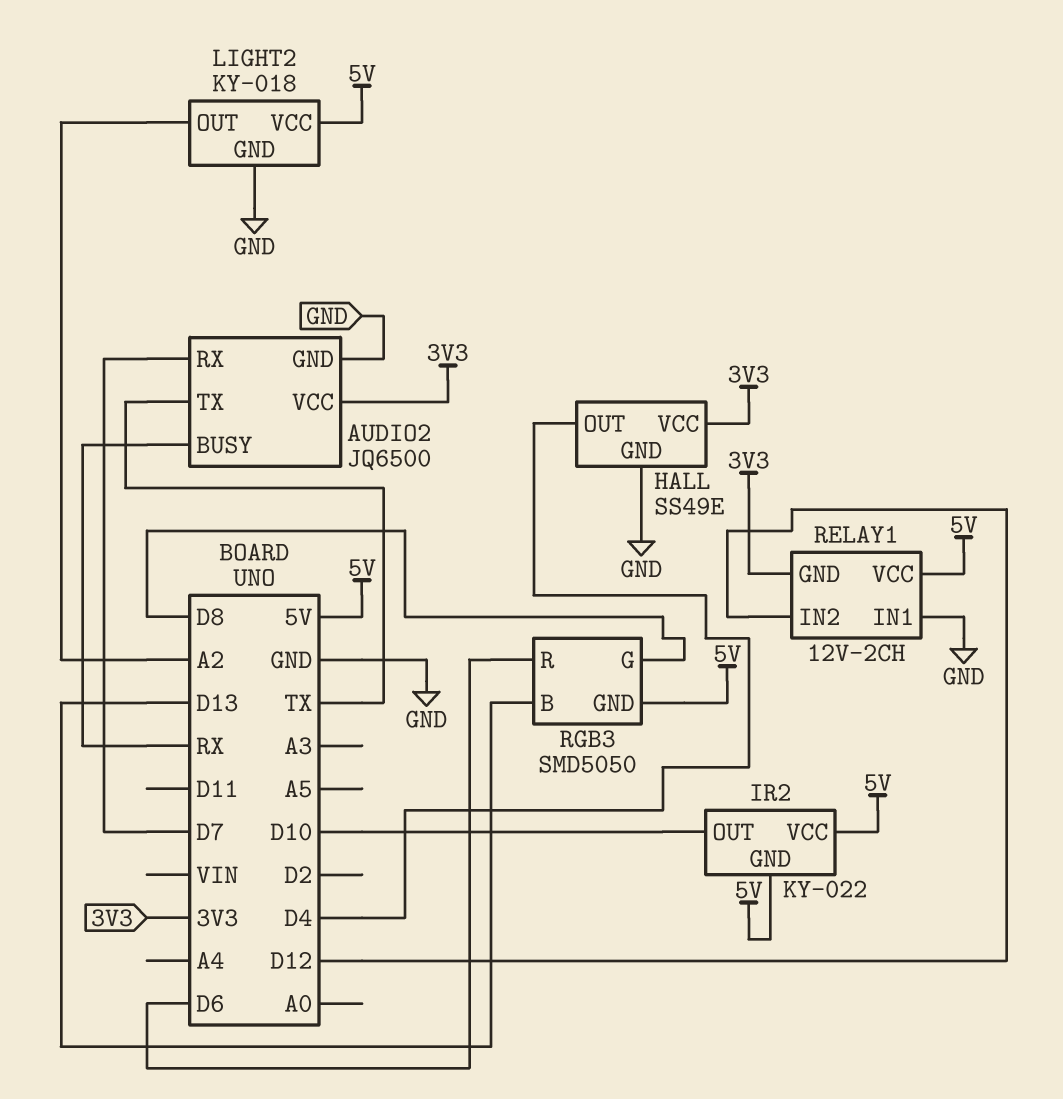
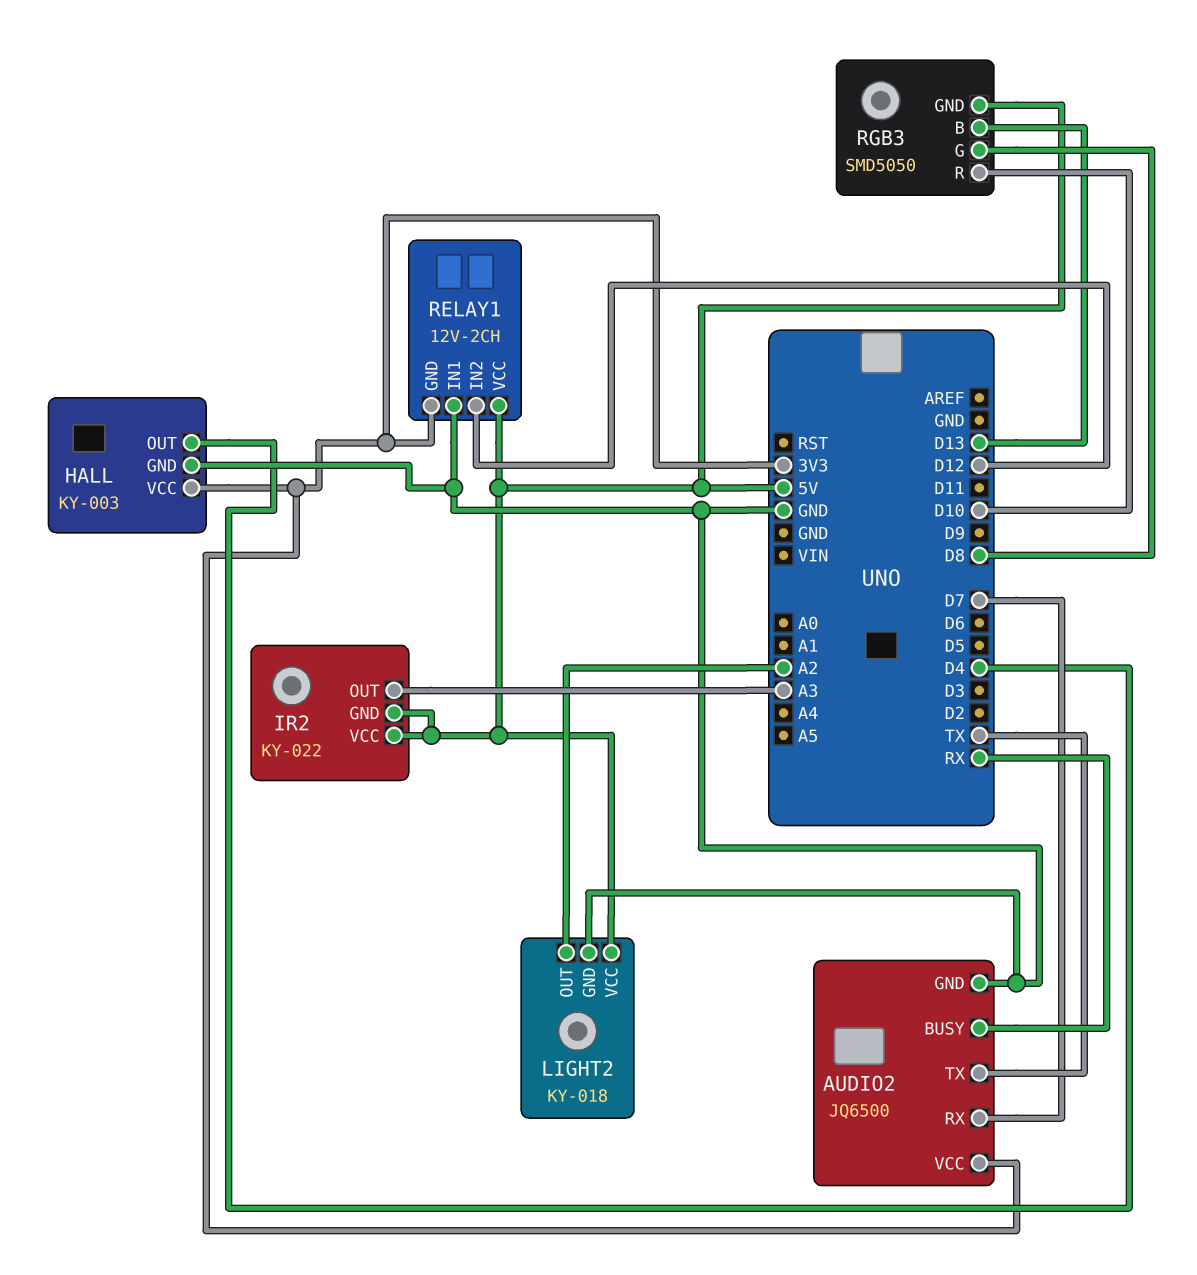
HALL: SS49E -> KY-003
IR2 pin OUT: D10 -> A3
RGB3 pin R: D6 -> D10

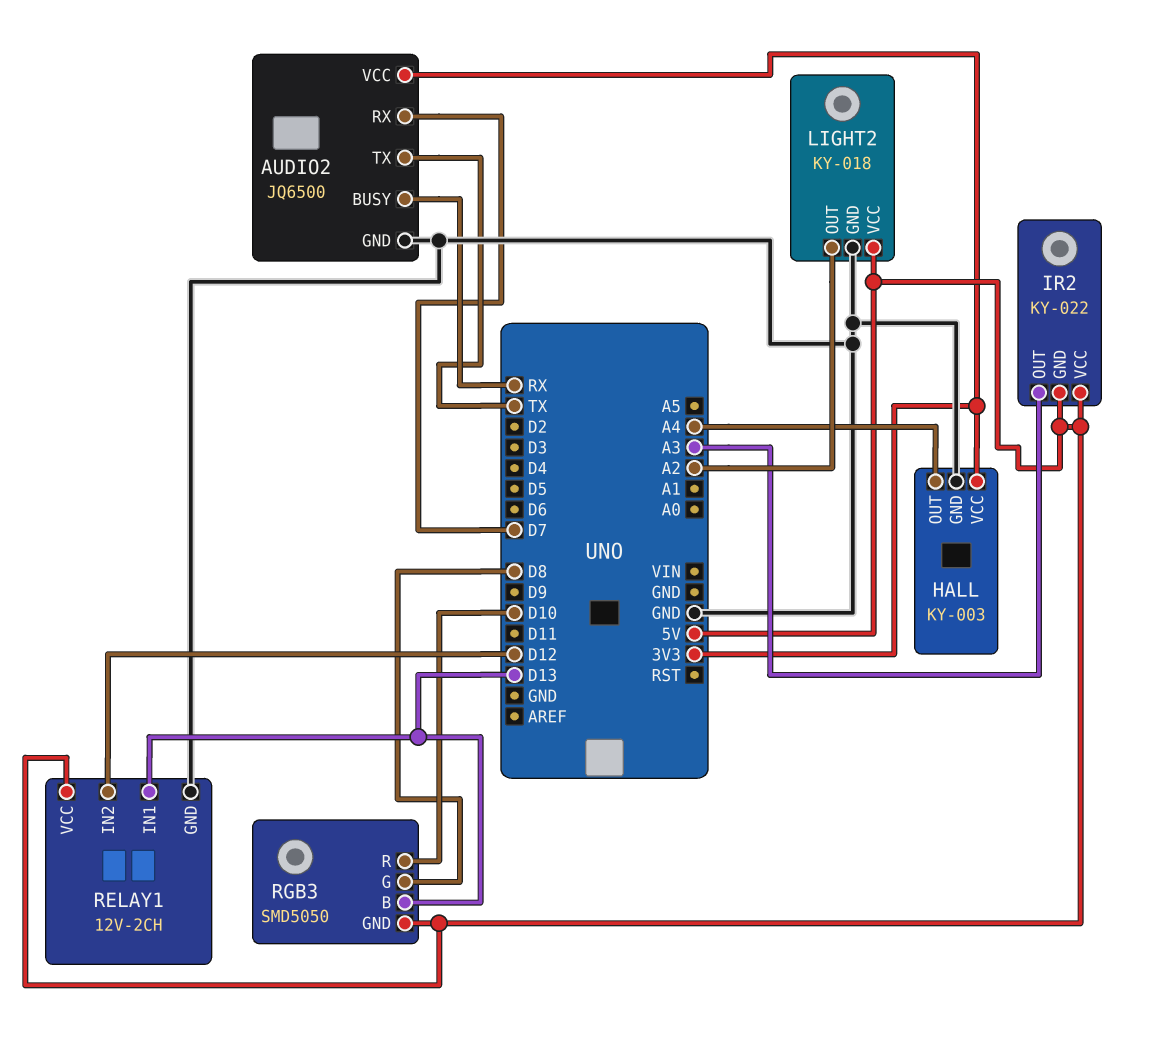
HALL pin OUT: D4 -> A4
RELAY1 pin GND: 3V3 -> GND
RELAY1 pin IN1: GND -> D13

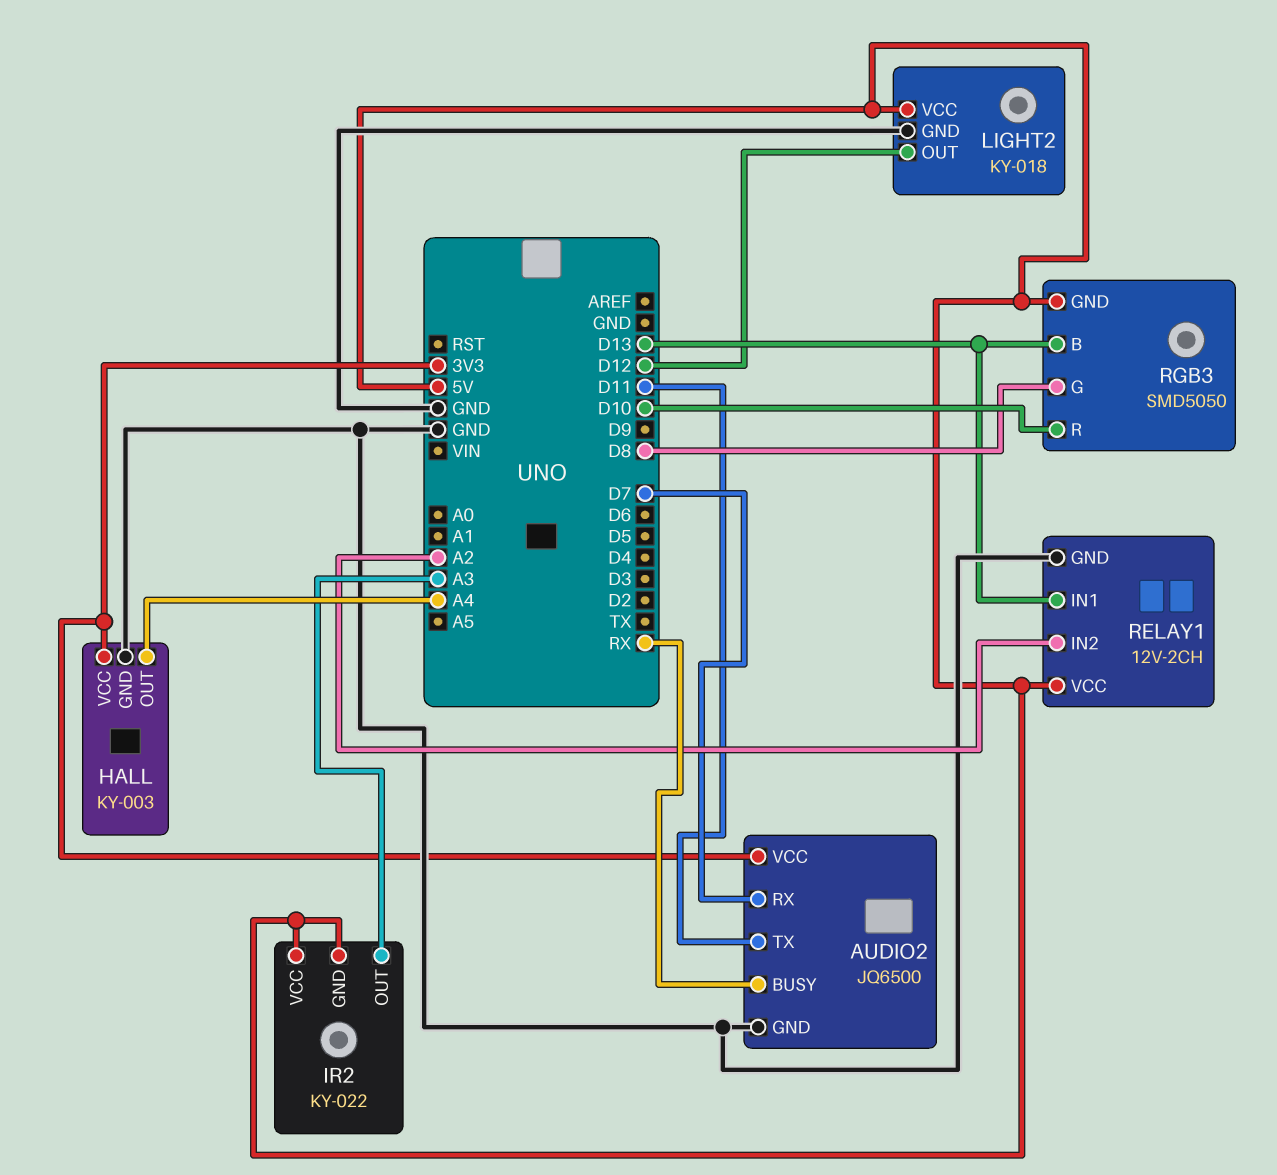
AUDIO2 pin TX: TX -> D11
LIGHT2 pin OUT: A2 -> D12
RELAY1 pin IN2: D12 -> A2

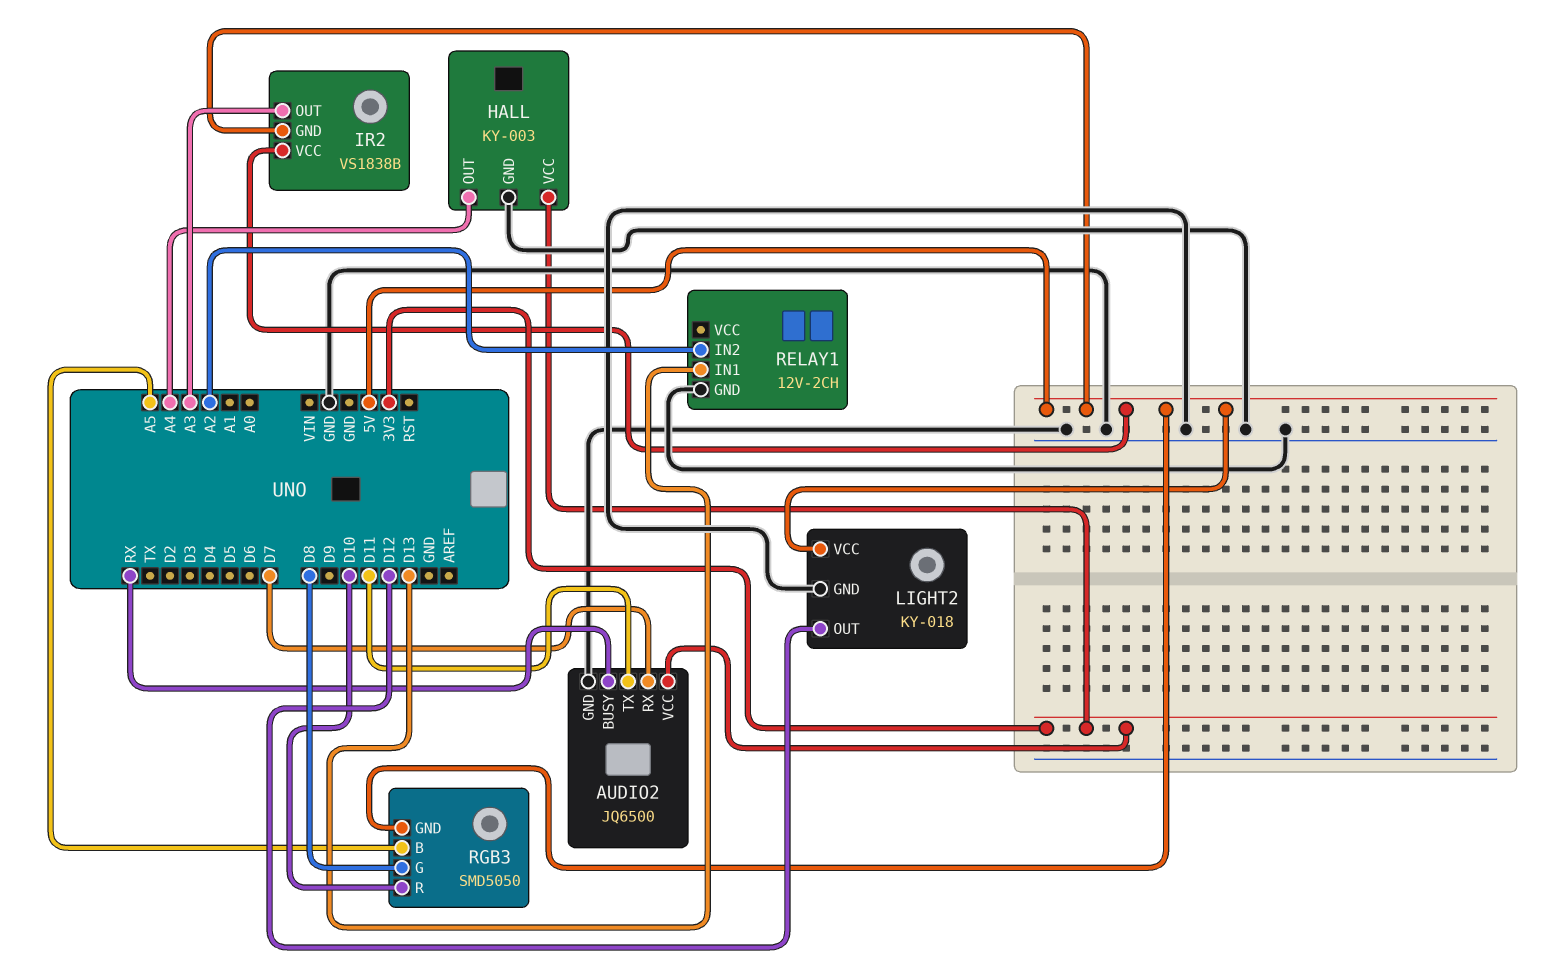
IR2: KY-022 -> VS1838B
RELAY1 pin VCC: 5V -> none
RGB3 pin B: D13 -> A5

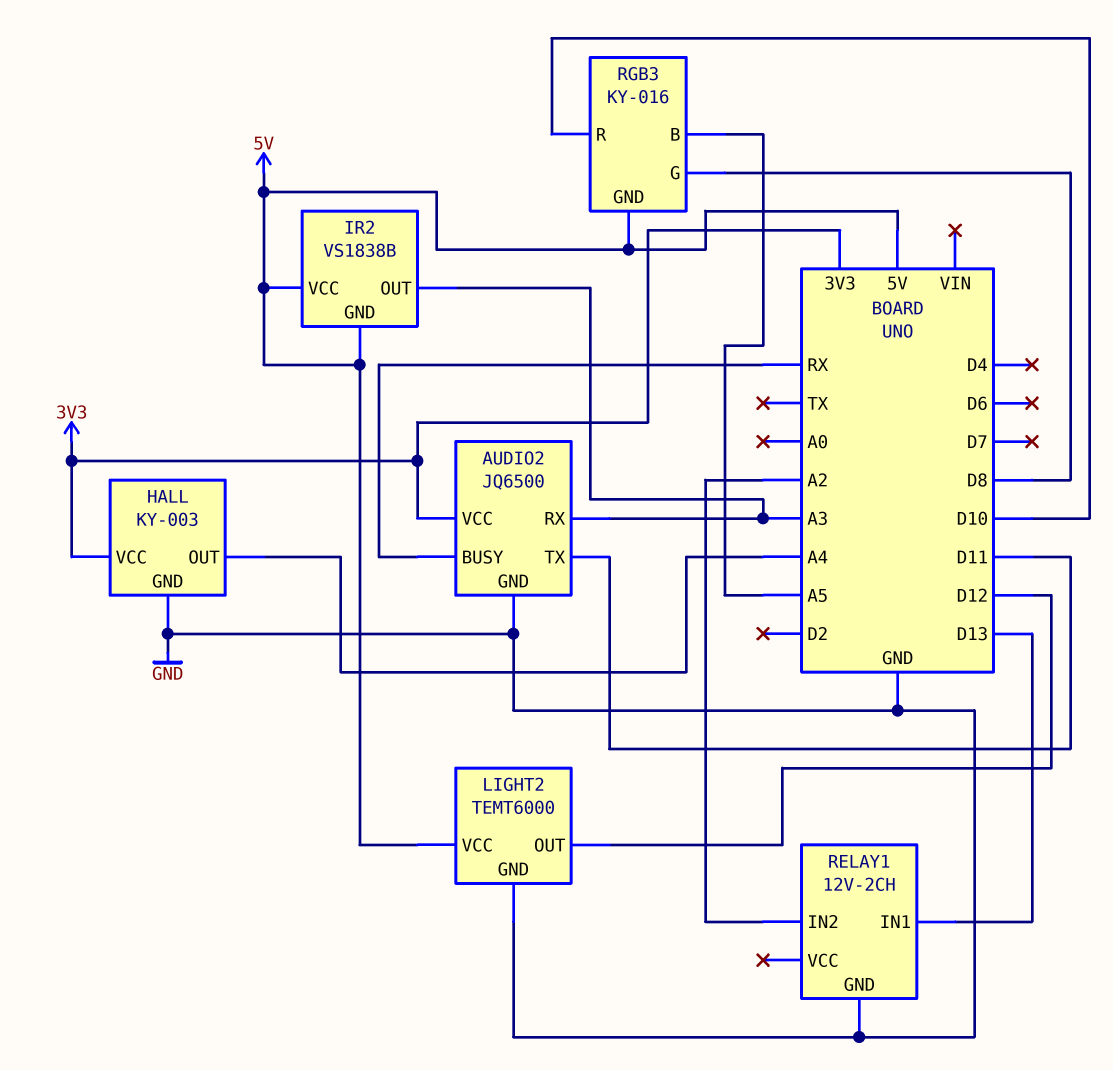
AUDIO2 pin RX: D7 -> A3
LIGHT2: KY-018 -> TEMT6000
RGB3: SMD5050 -> KY-016

